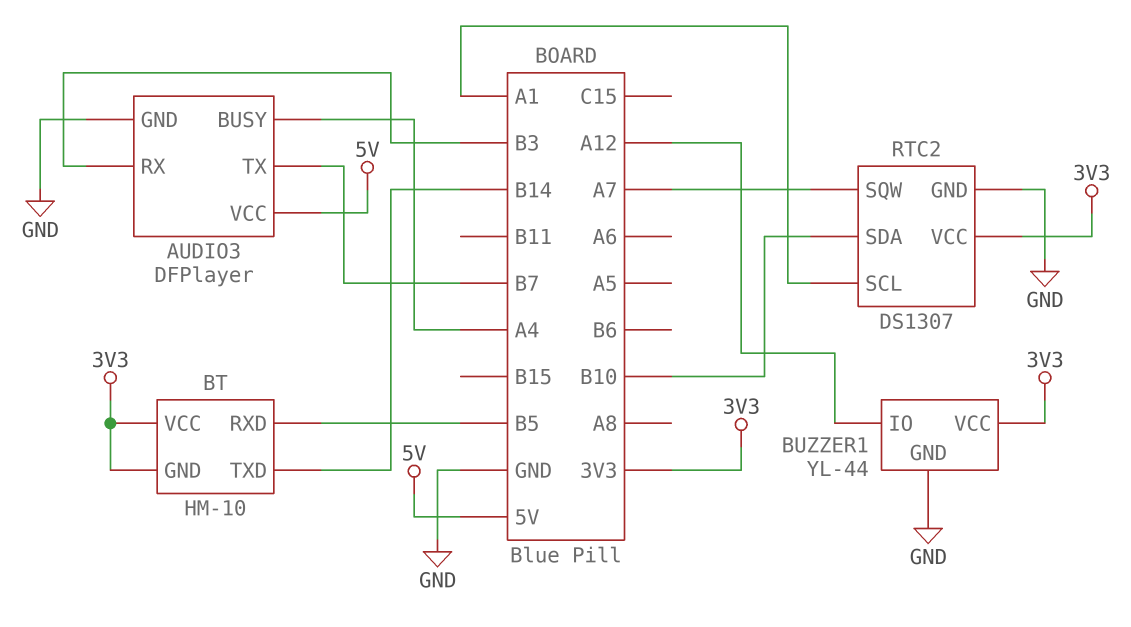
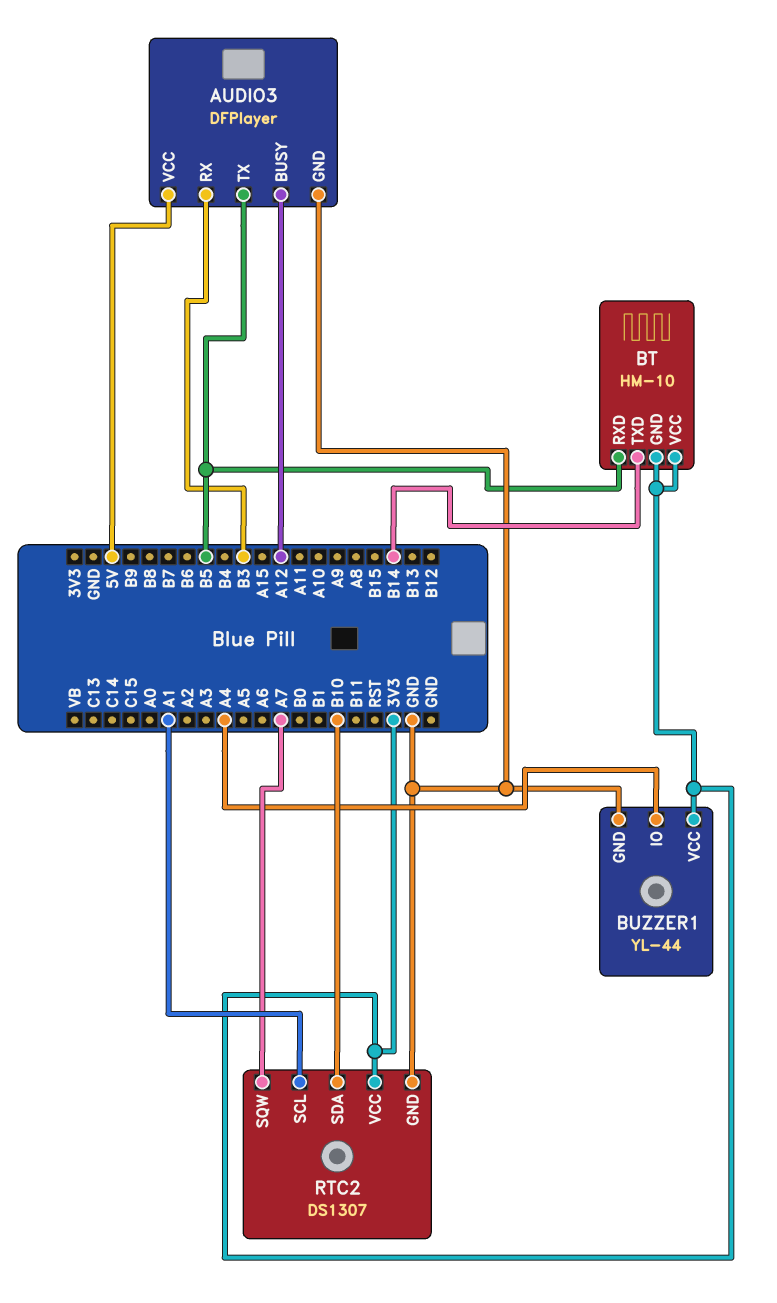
AUDIO3 pin BUSY: A4 -> A12
AUDIO3 pin TX: B7 -> B5
BUZZER1 pin IO: A12 -> A4

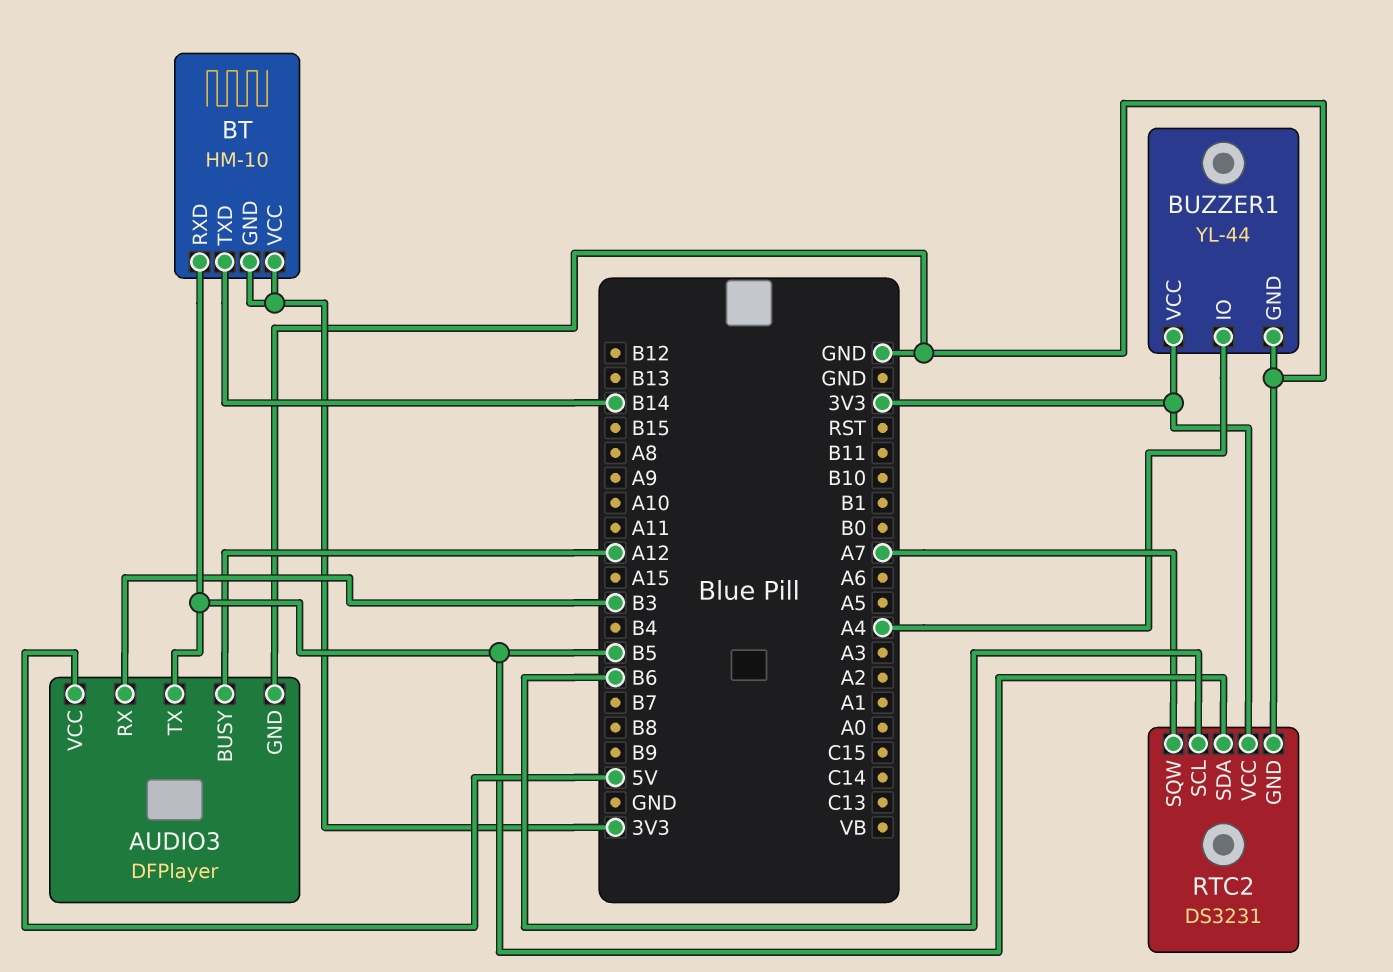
RTC2: DS1307 -> DS3231
RTC2 pin SCL: A1 -> B6
RTC2 pin SDA: B10 -> B5

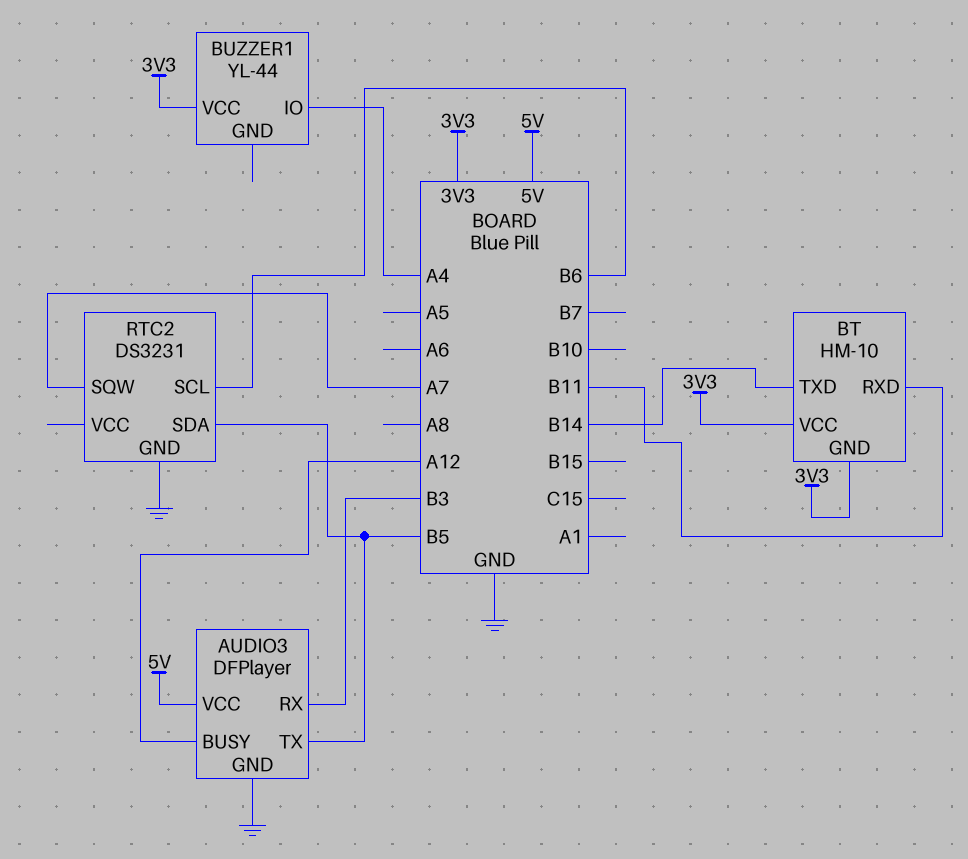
BT pin RXD: B5 -> B11
BUZZER1 pin GND: GND -> none
RTC2 pin VCC: 3V3 -> none

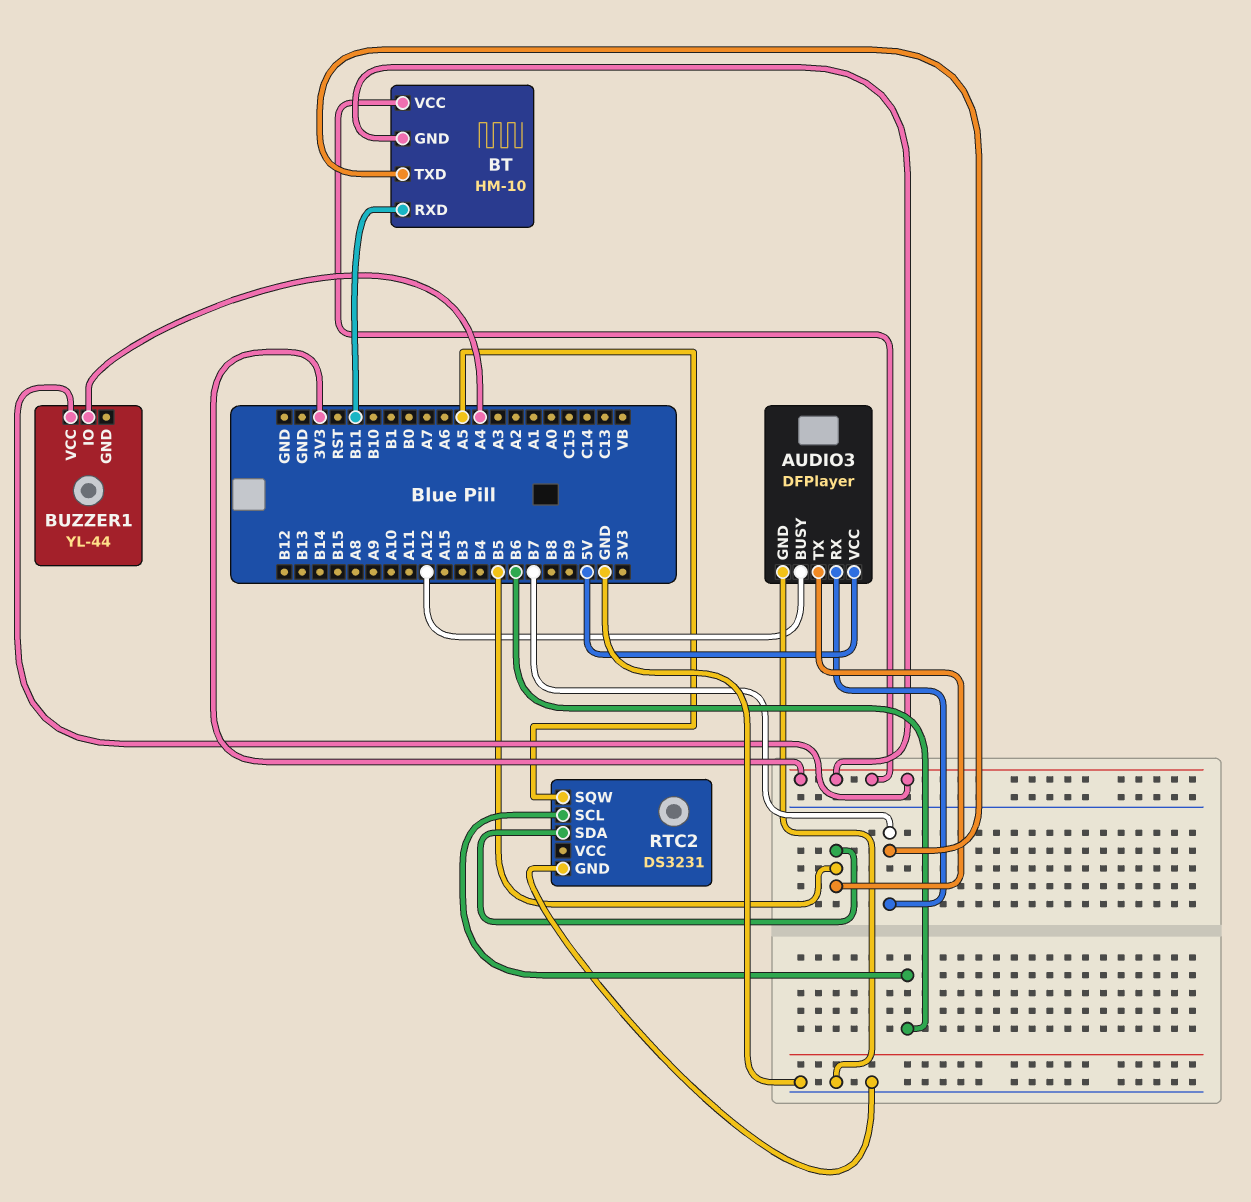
AUDIO3 pin RX: B3 -> B7
BT pin TXD: B14 -> B7
RTC2 pin SQW: A7 -> A5

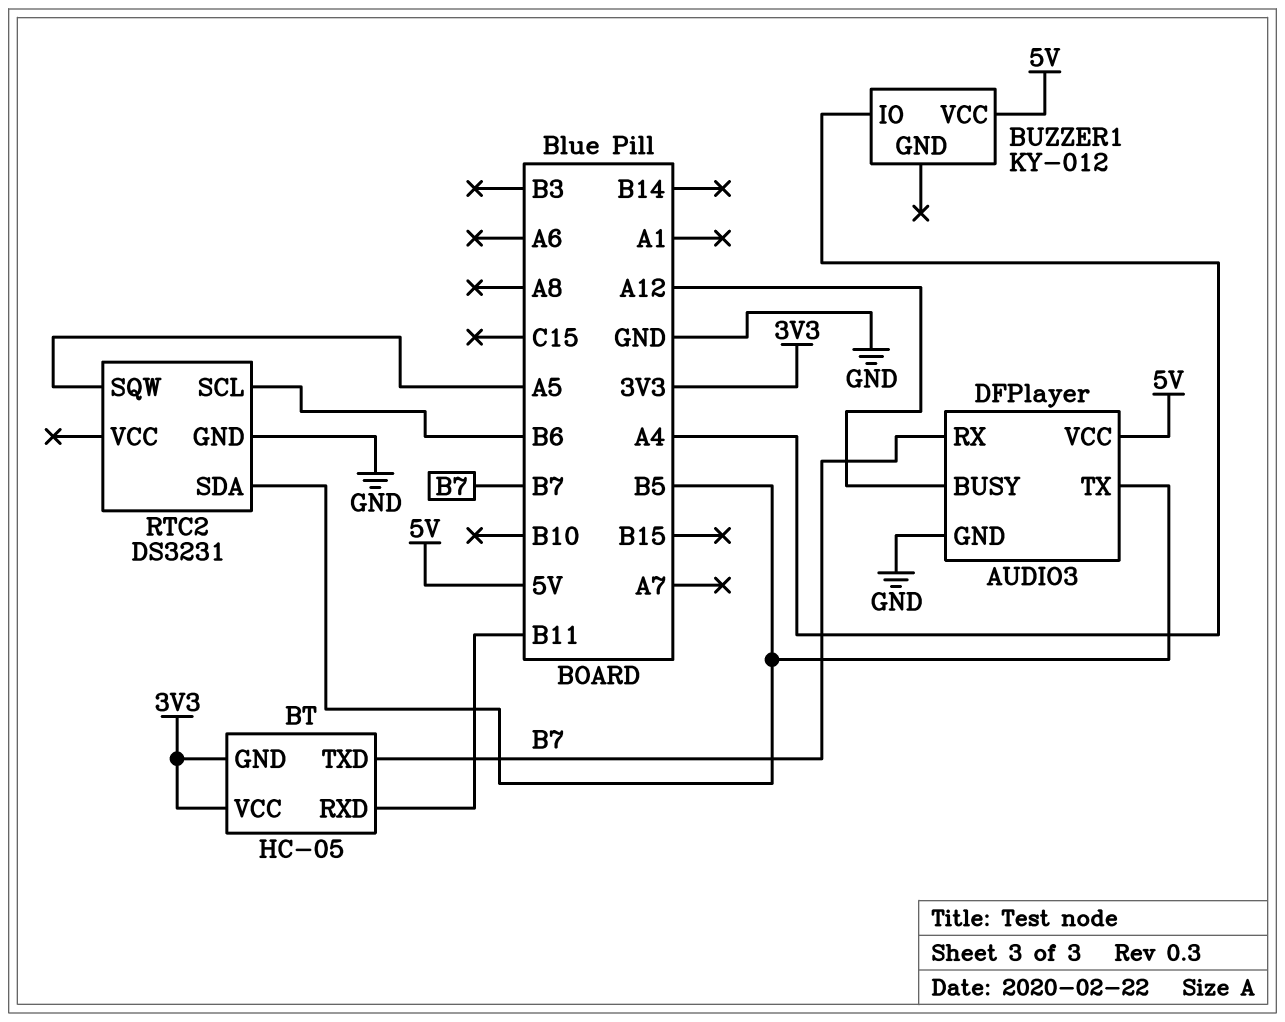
BT: HM-10 -> HC-05
BUZZER1: YL-44 -> KY-012
BUZZER1 pin VCC: 3V3 -> 5V

